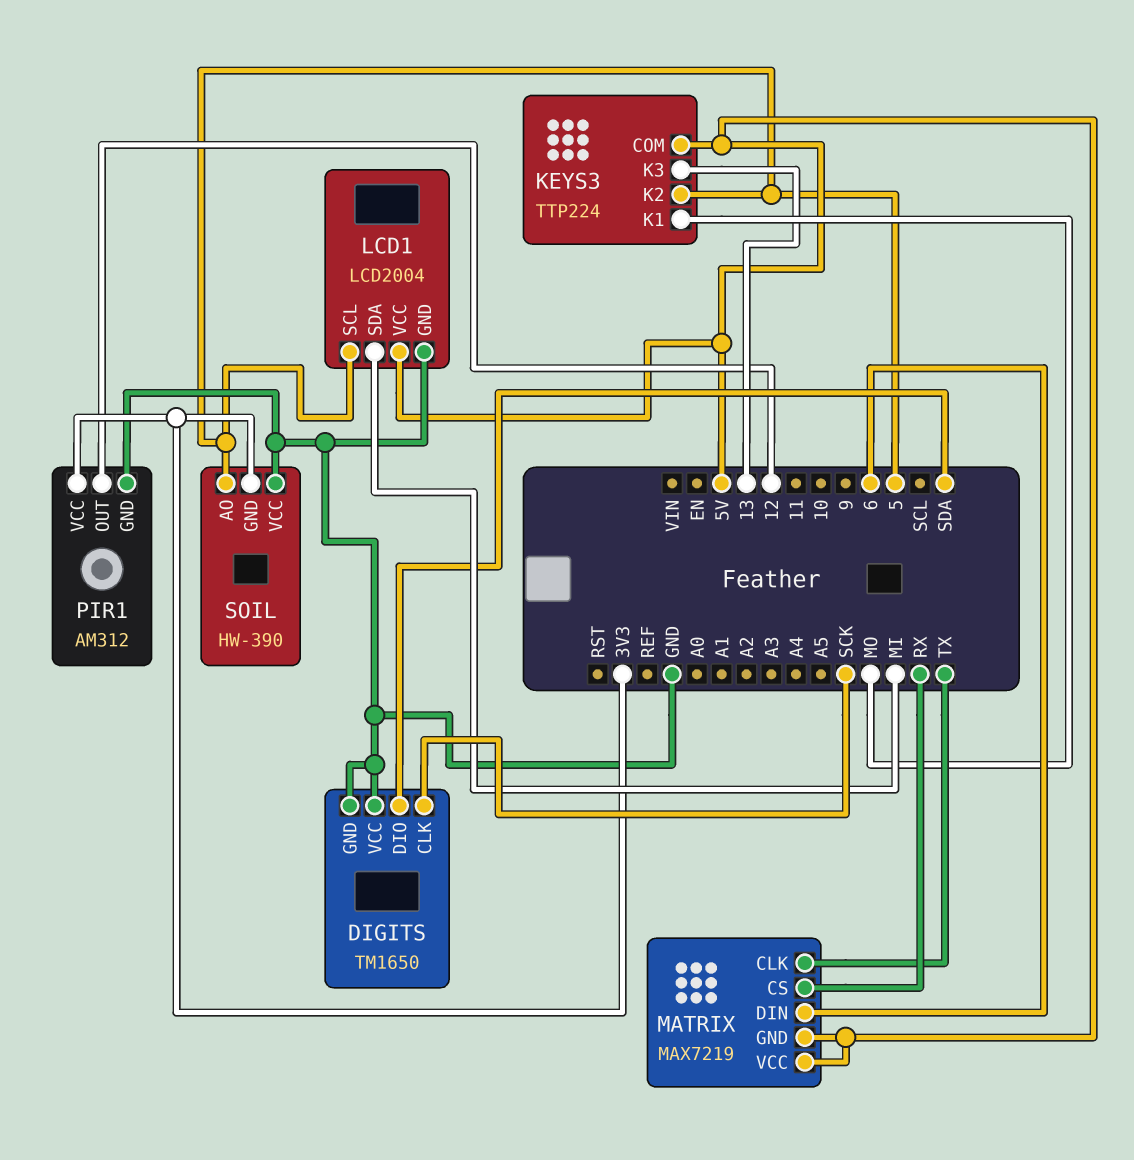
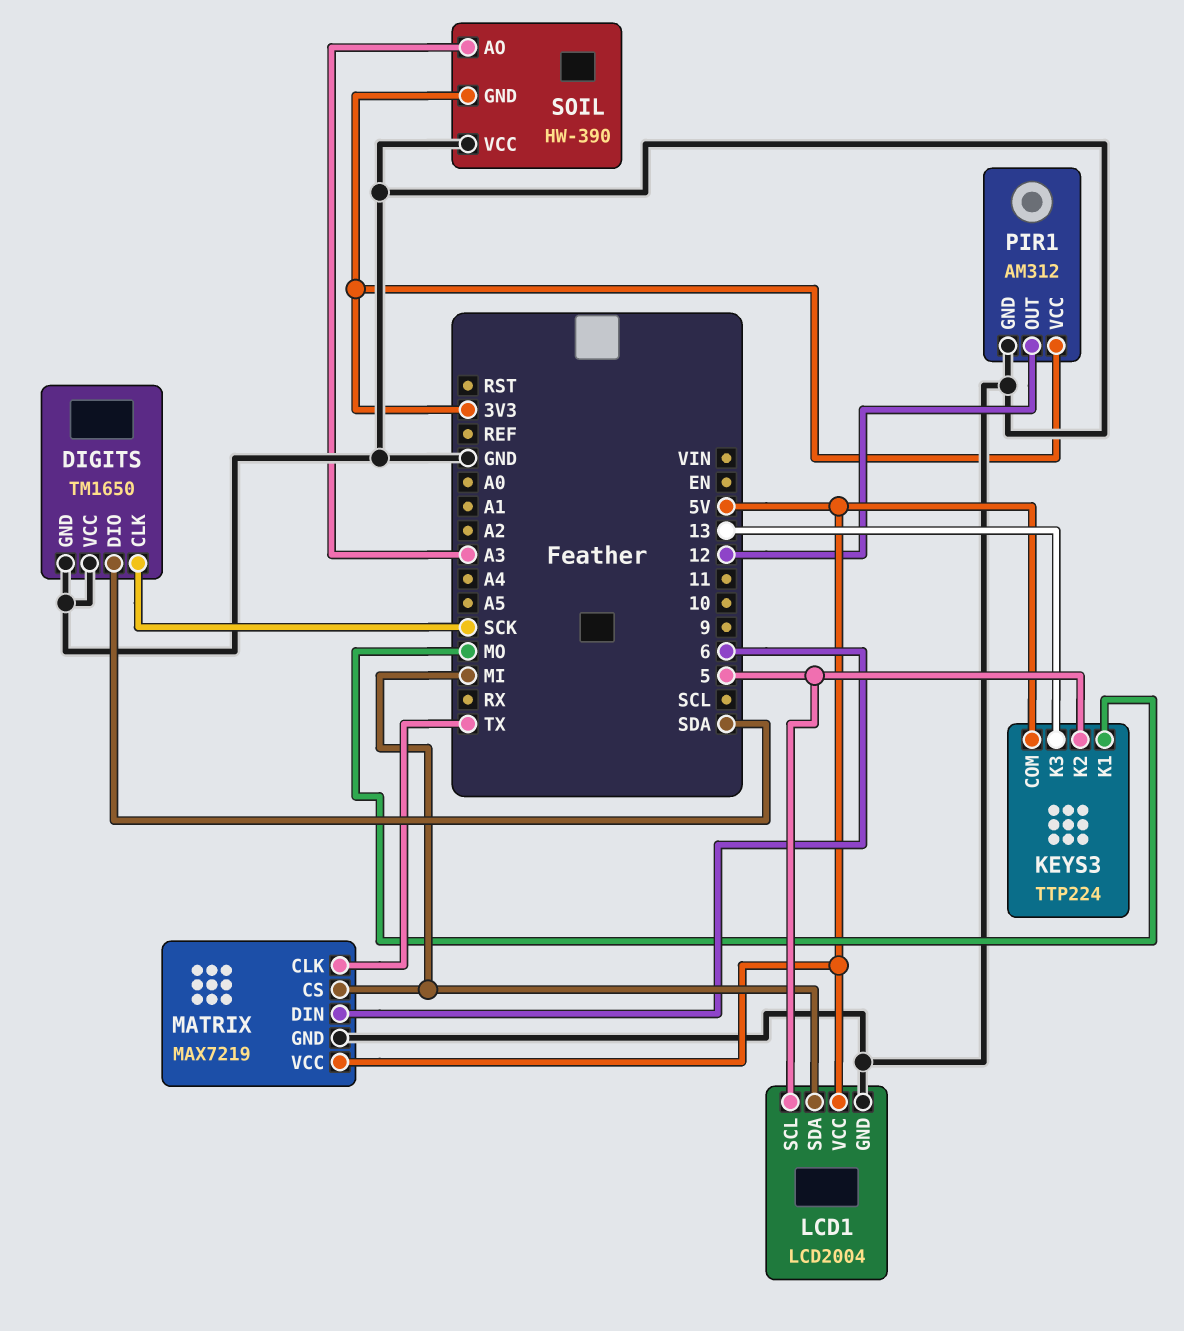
MATRIX pin CS: RX -> MI
MATRIX pin GND: 5V -> GND
SOIL pin AO: 5 -> A3

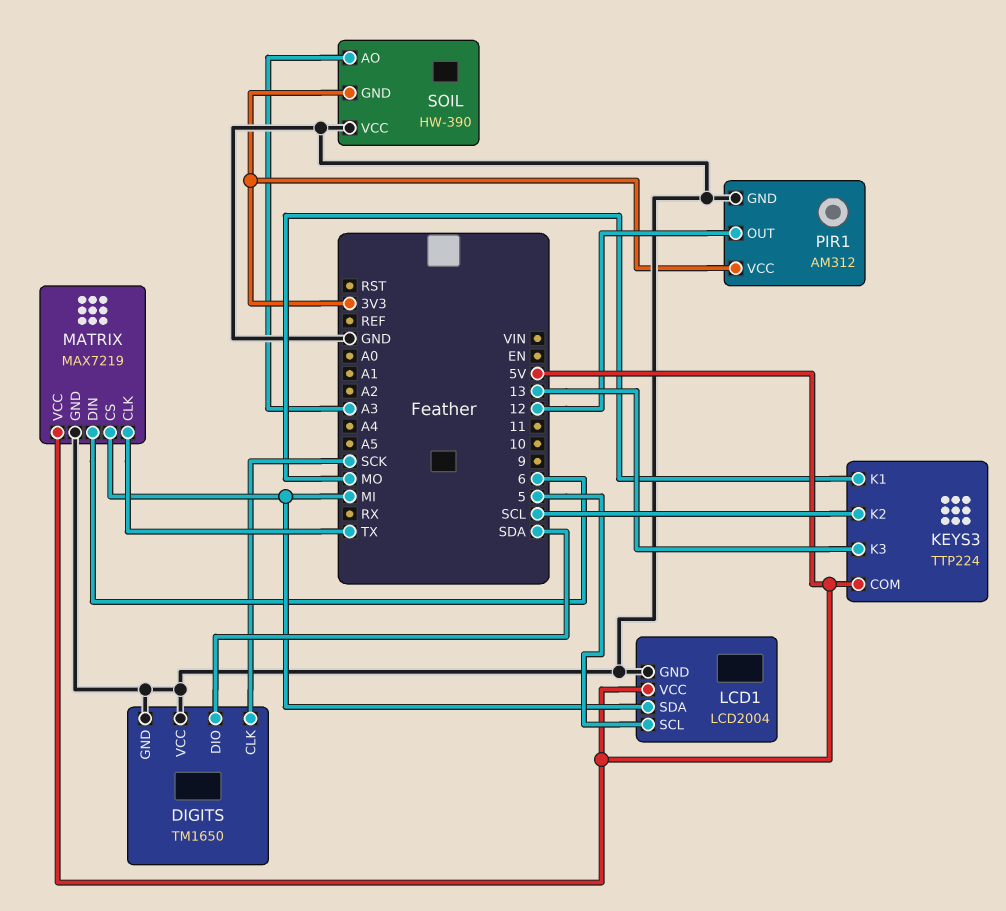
KEYS3 pin K2: 5 -> SCL

